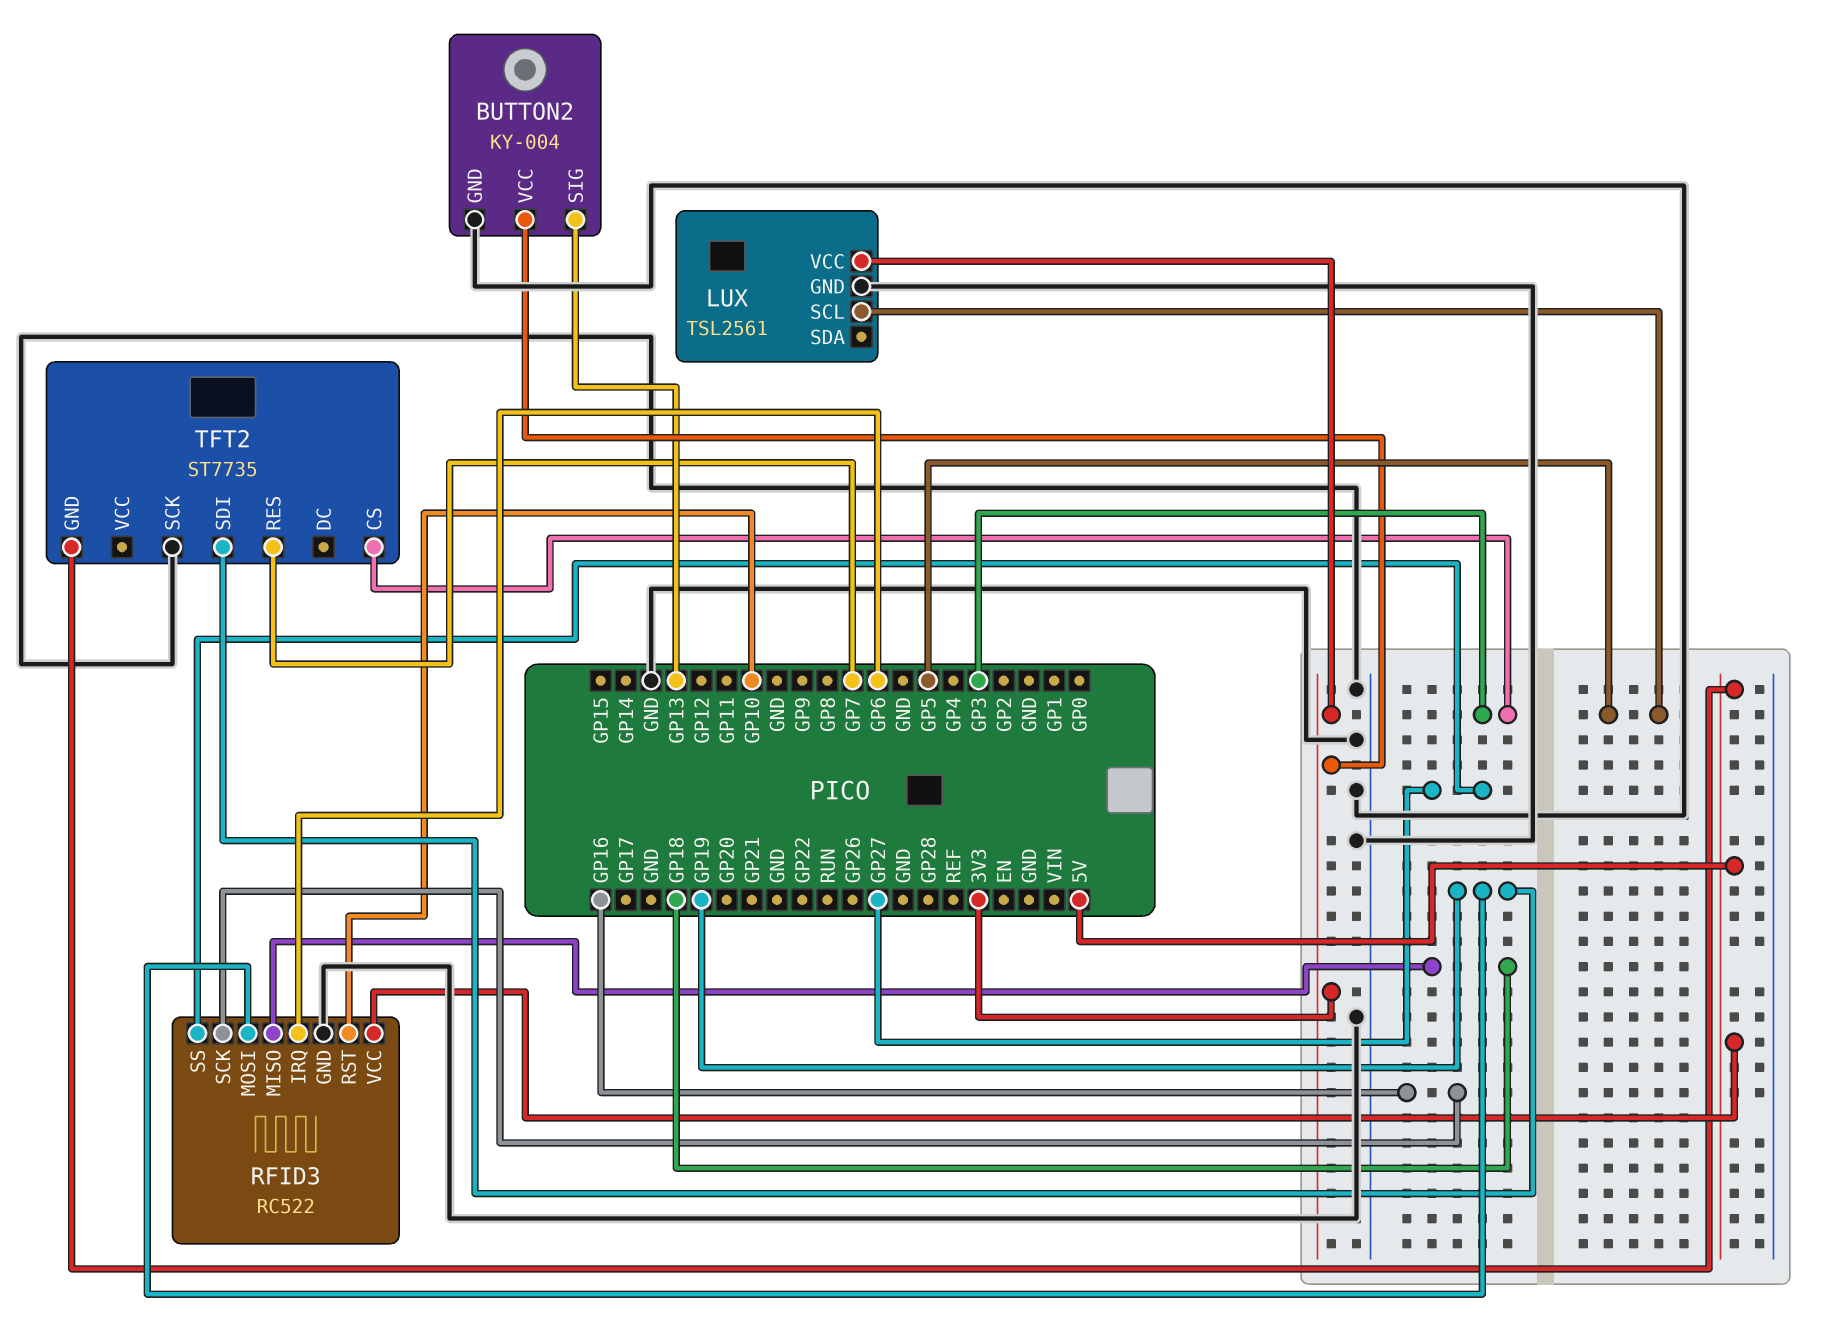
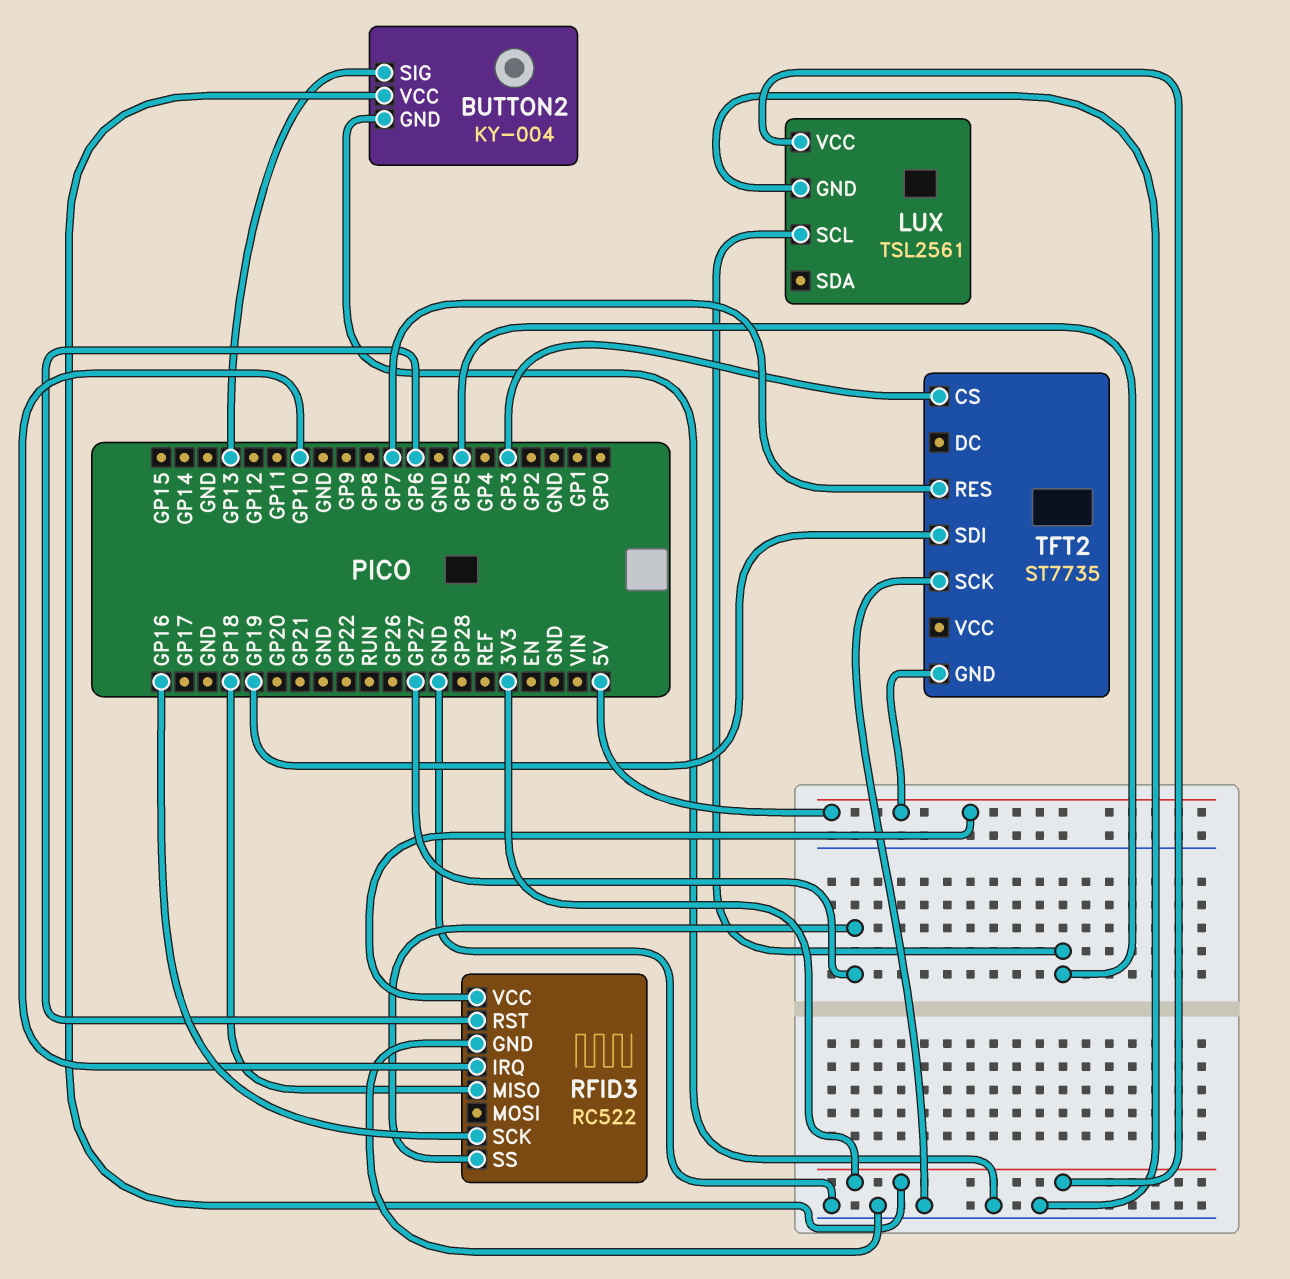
RFID3 pin IRQ: GP6 -> GP10
RFID3 pin MOSI: GP19 -> none
RFID3 pin RST: GP10 -> GP6

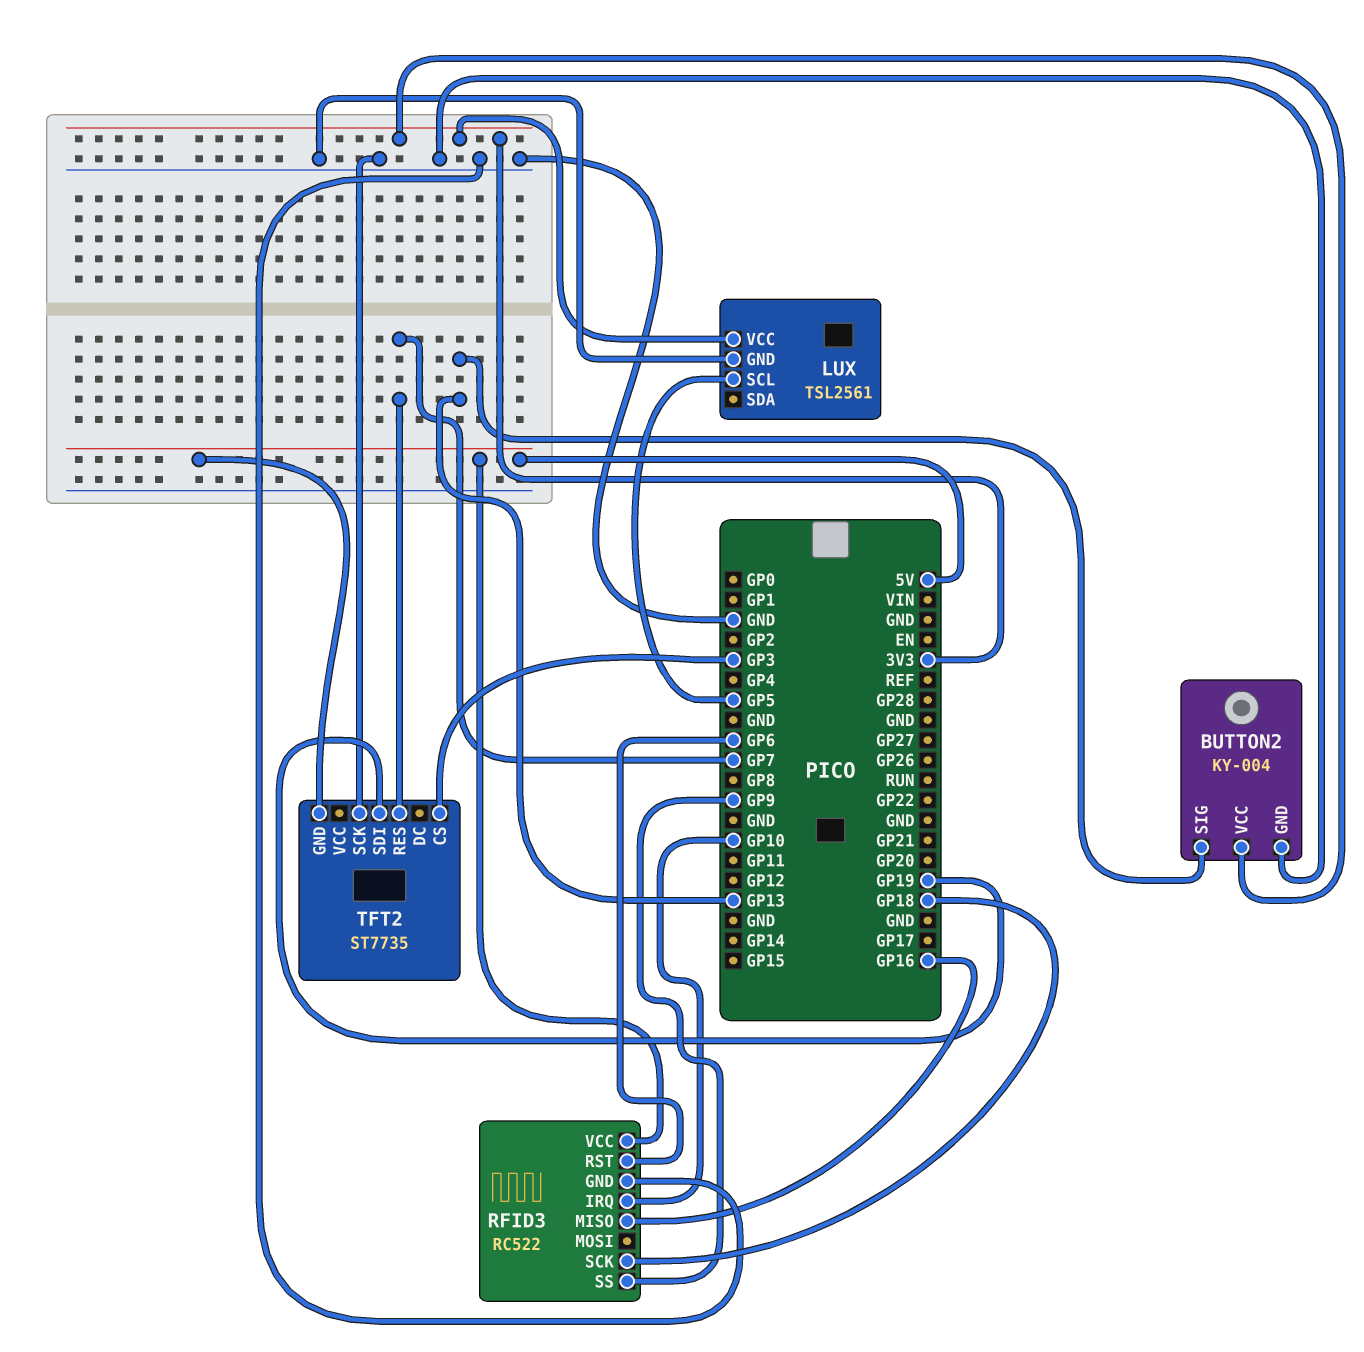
RFID3 pin MISO: GP18 -> GP16
RFID3 pin SCK: GP16 -> GP18
RFID3 pin SS: GP27 -> GP9

